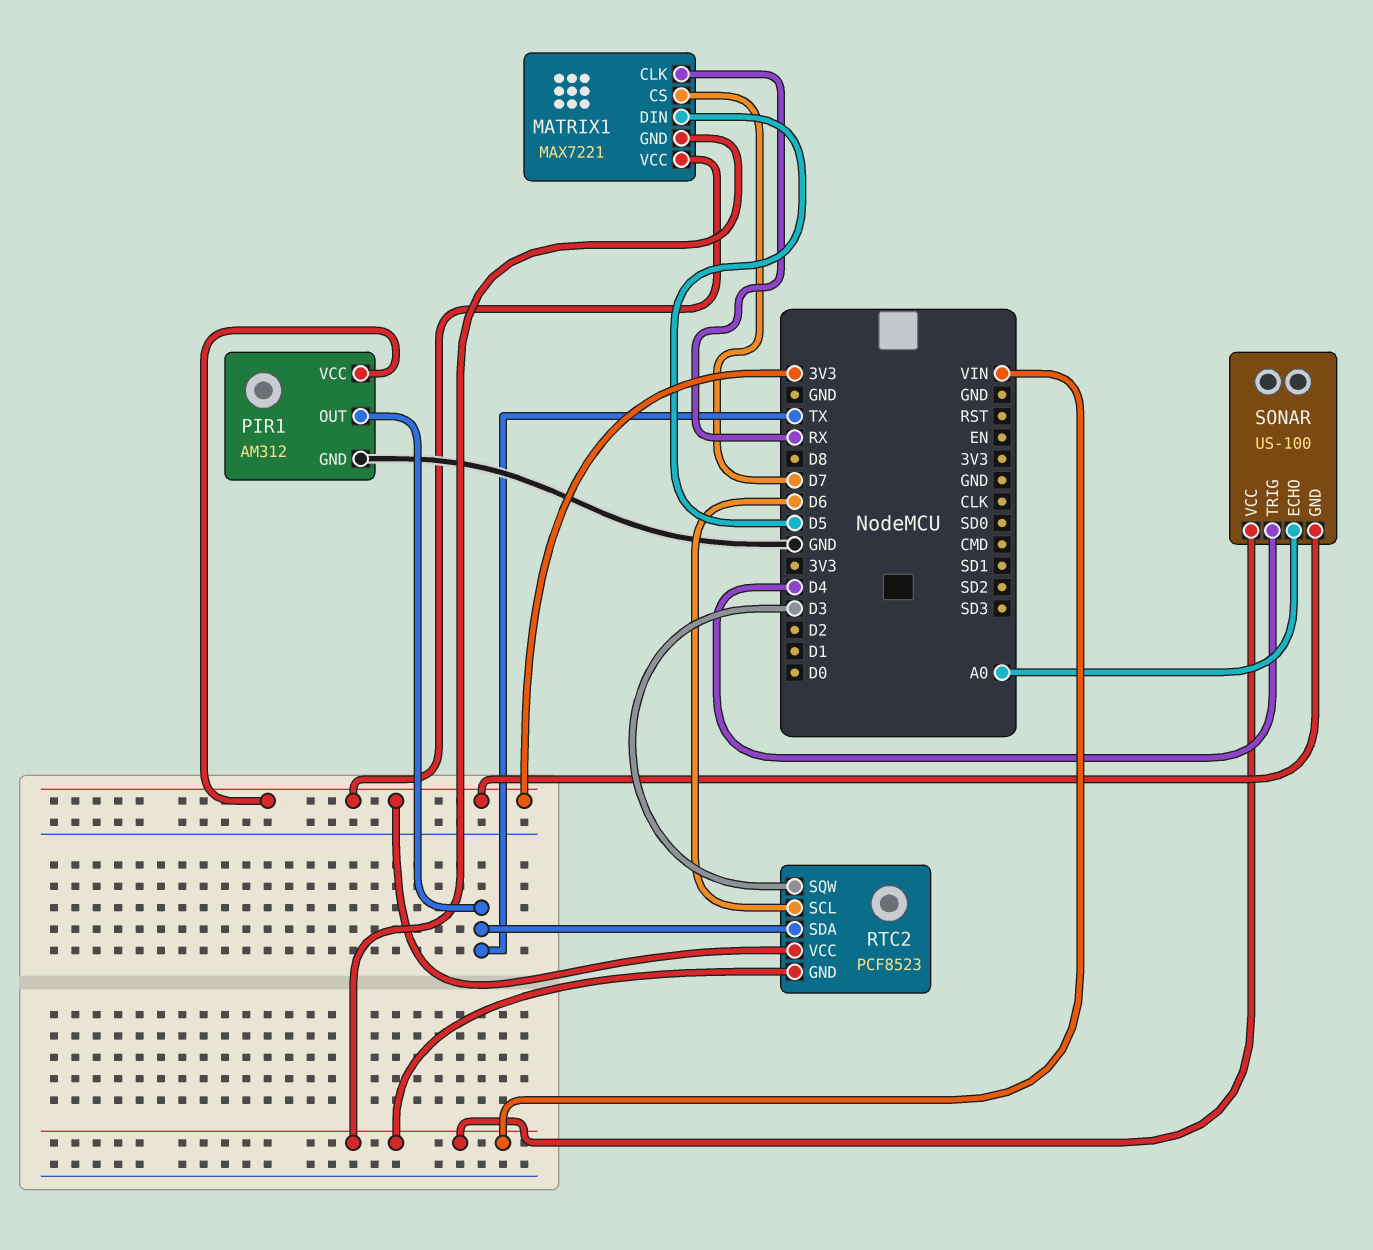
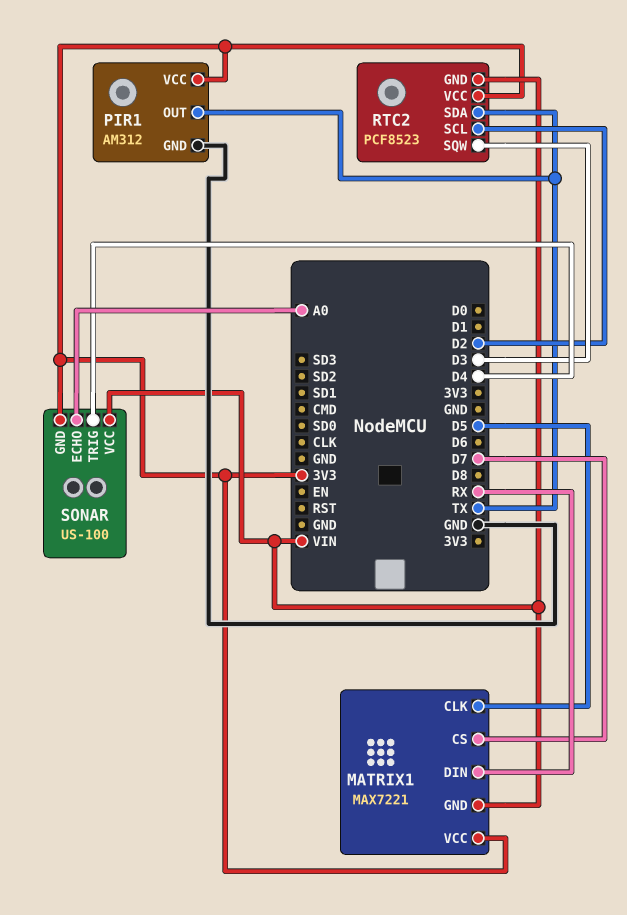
MATRIX1 pin CLK: RX -> D5
MATRIX1 pin DIN: D5 -> RX
RTC2 pin SCL: D6 -> D2

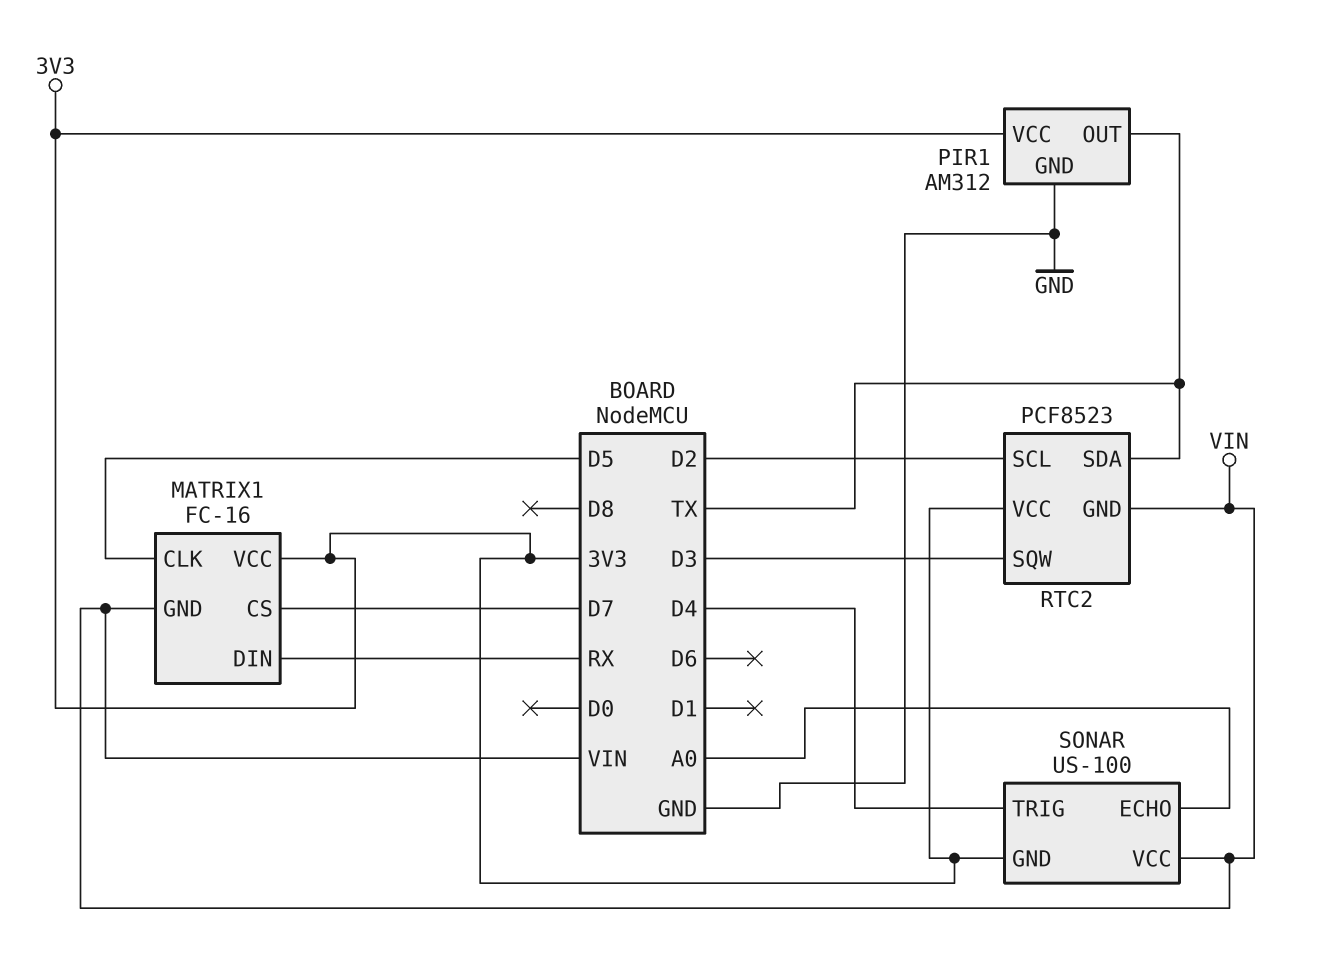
MATRIX1: MAX7221 -> FC-16

